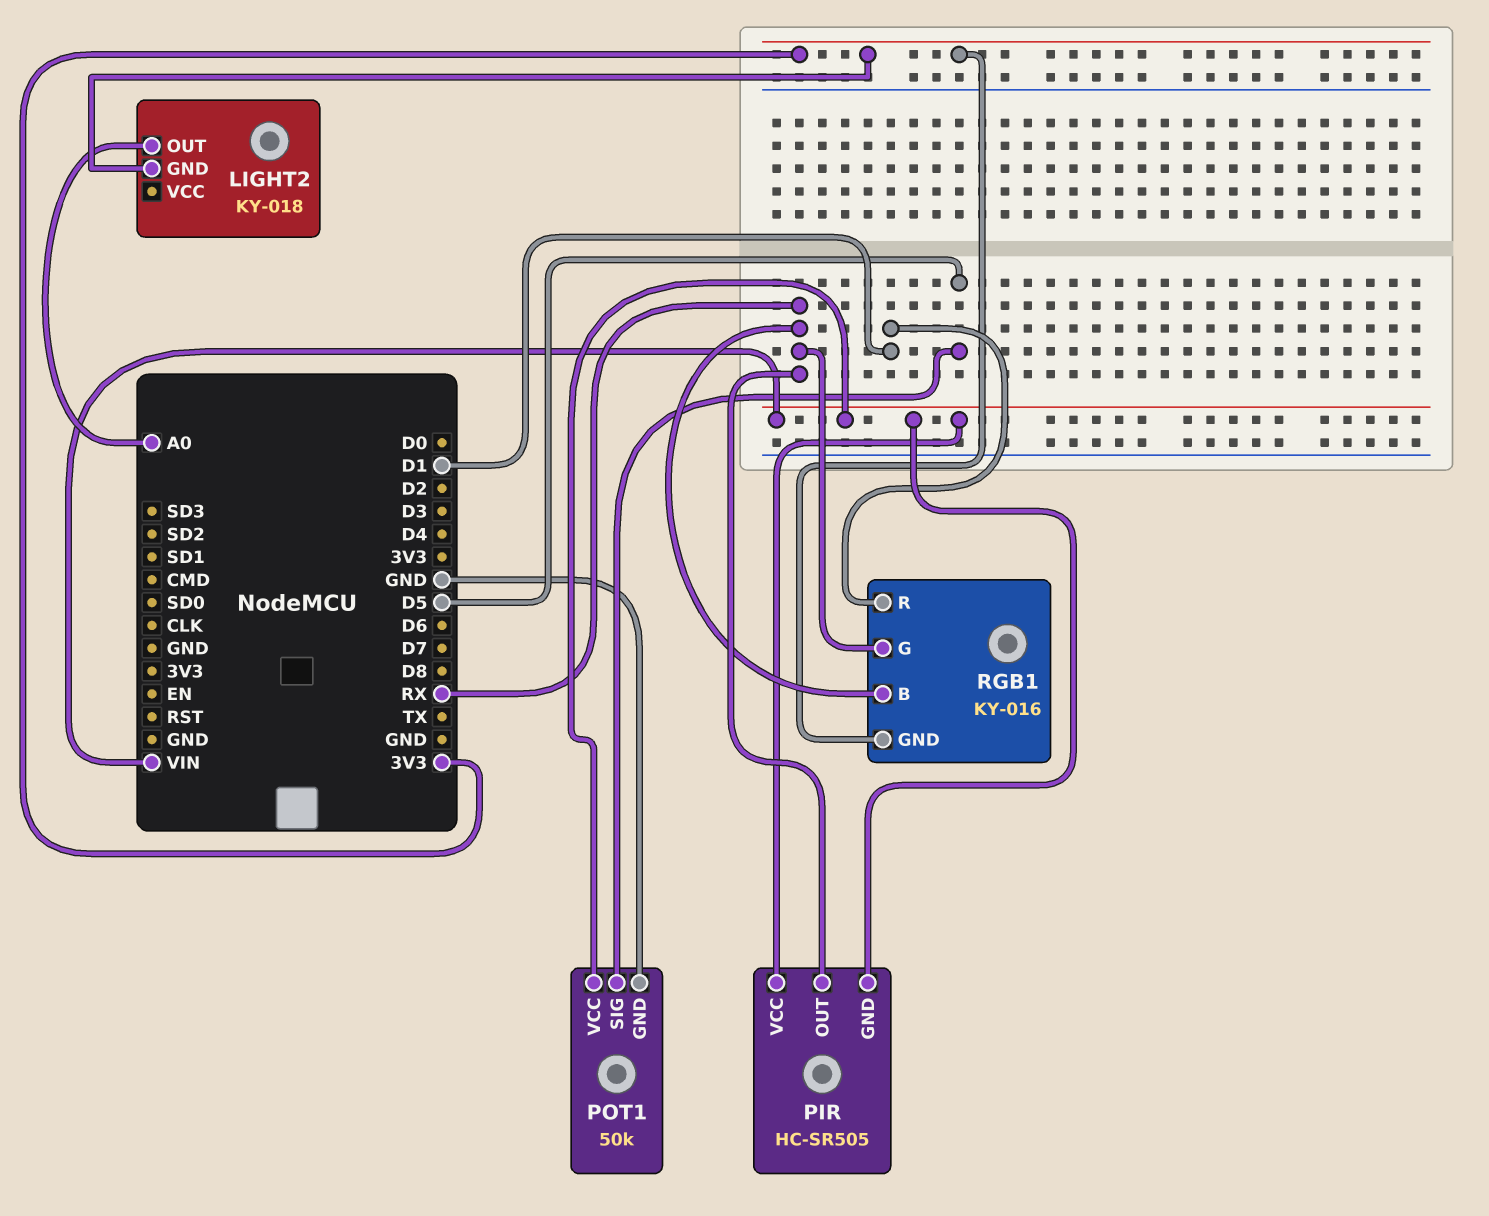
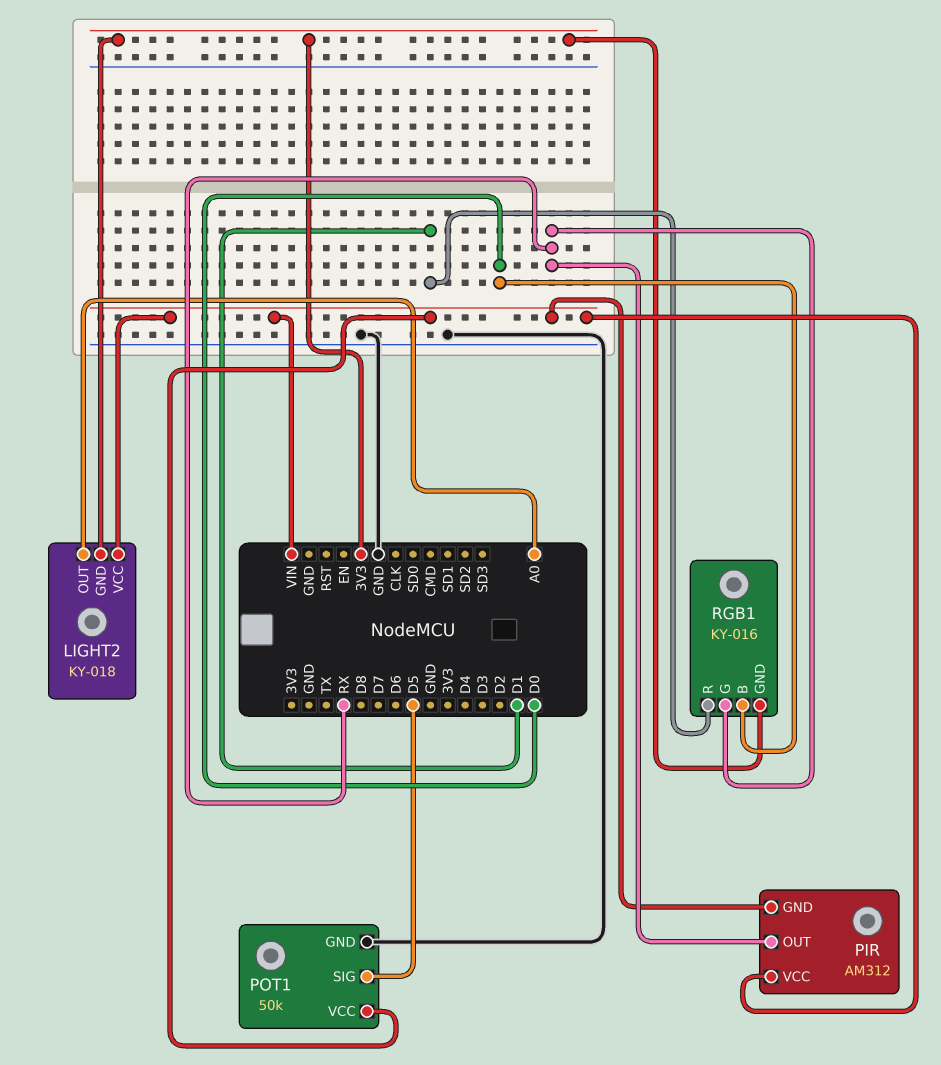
LIGHT2 pin VCC: none -> VIN
PIR: HC-SR505 -> AM312
RGB1 pin B: RX -> D0

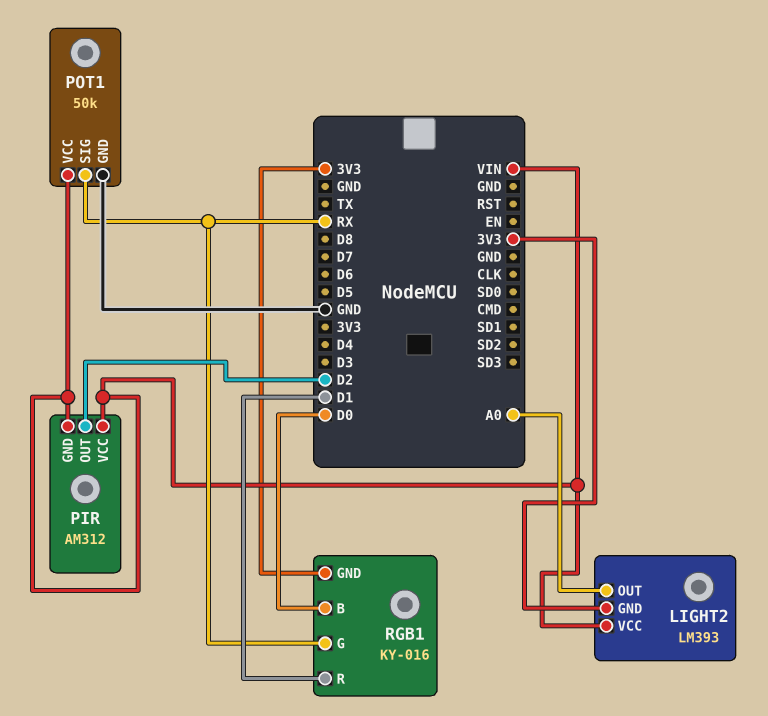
LIGHT2: KY-018 -> LM393
PIR pin OUT: RX -> D2
POT1 pin SIG: D5 -> RX

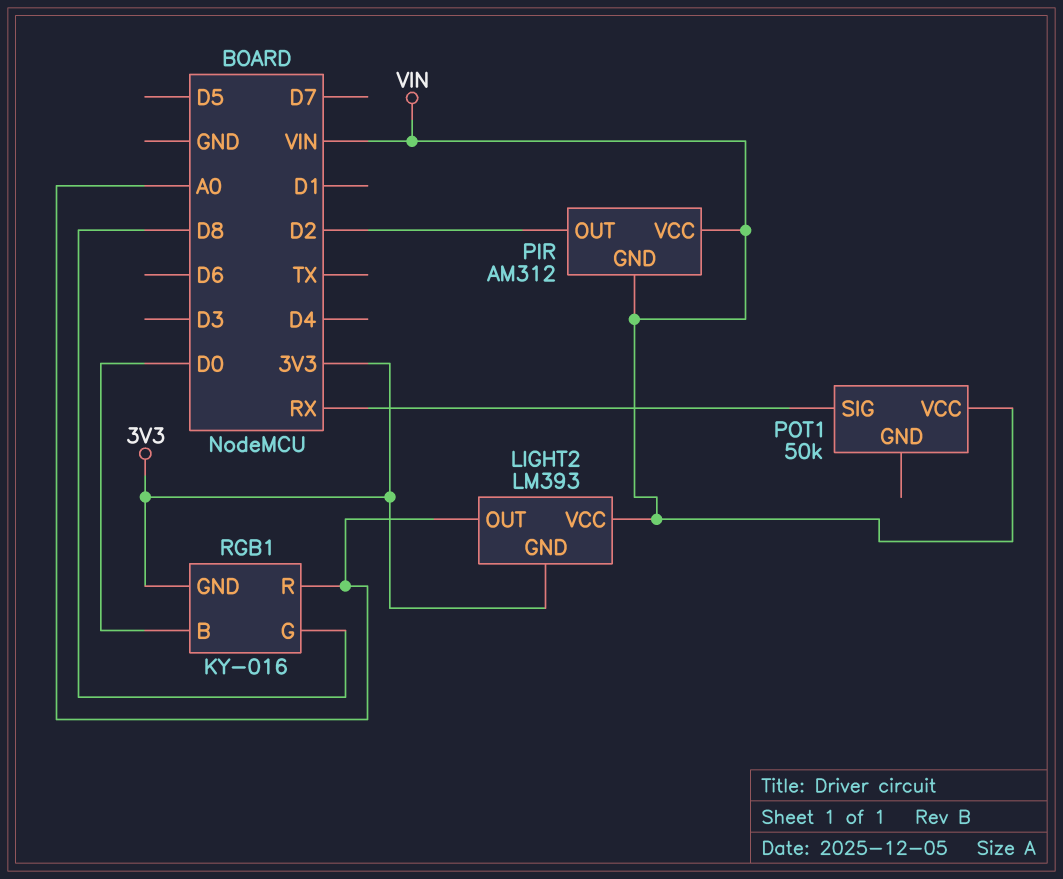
POT1 pin GND: GND -> none
RGB1 pin G: RX -> D8
RGB1 pin R: D1 -> A0

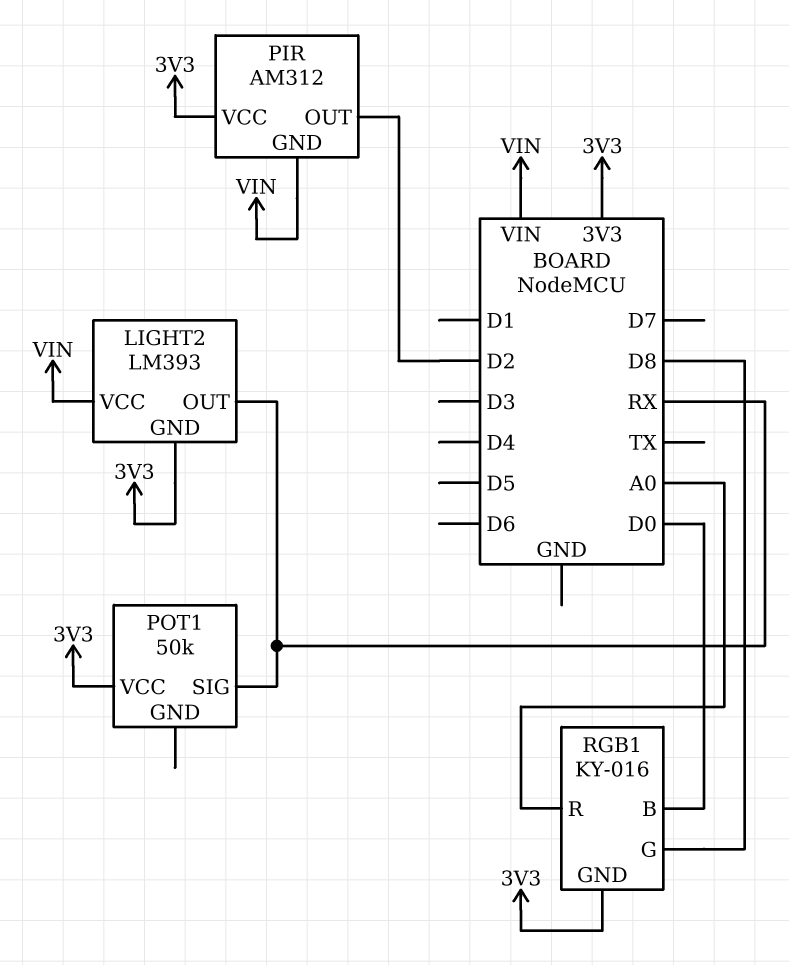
LIGHT2 pin OUT: A0 -> RX
PIR pin VCC: VIN -> 3V3
POT1 pin VCC: VIN -> 3V3

